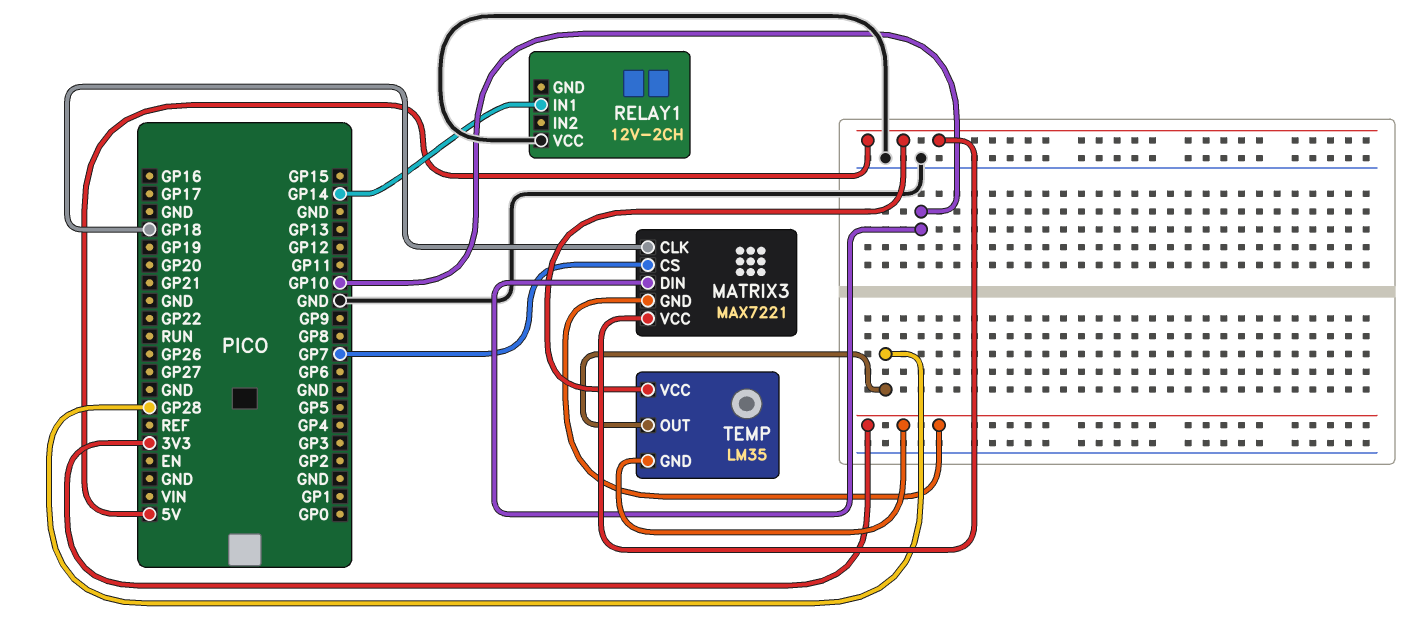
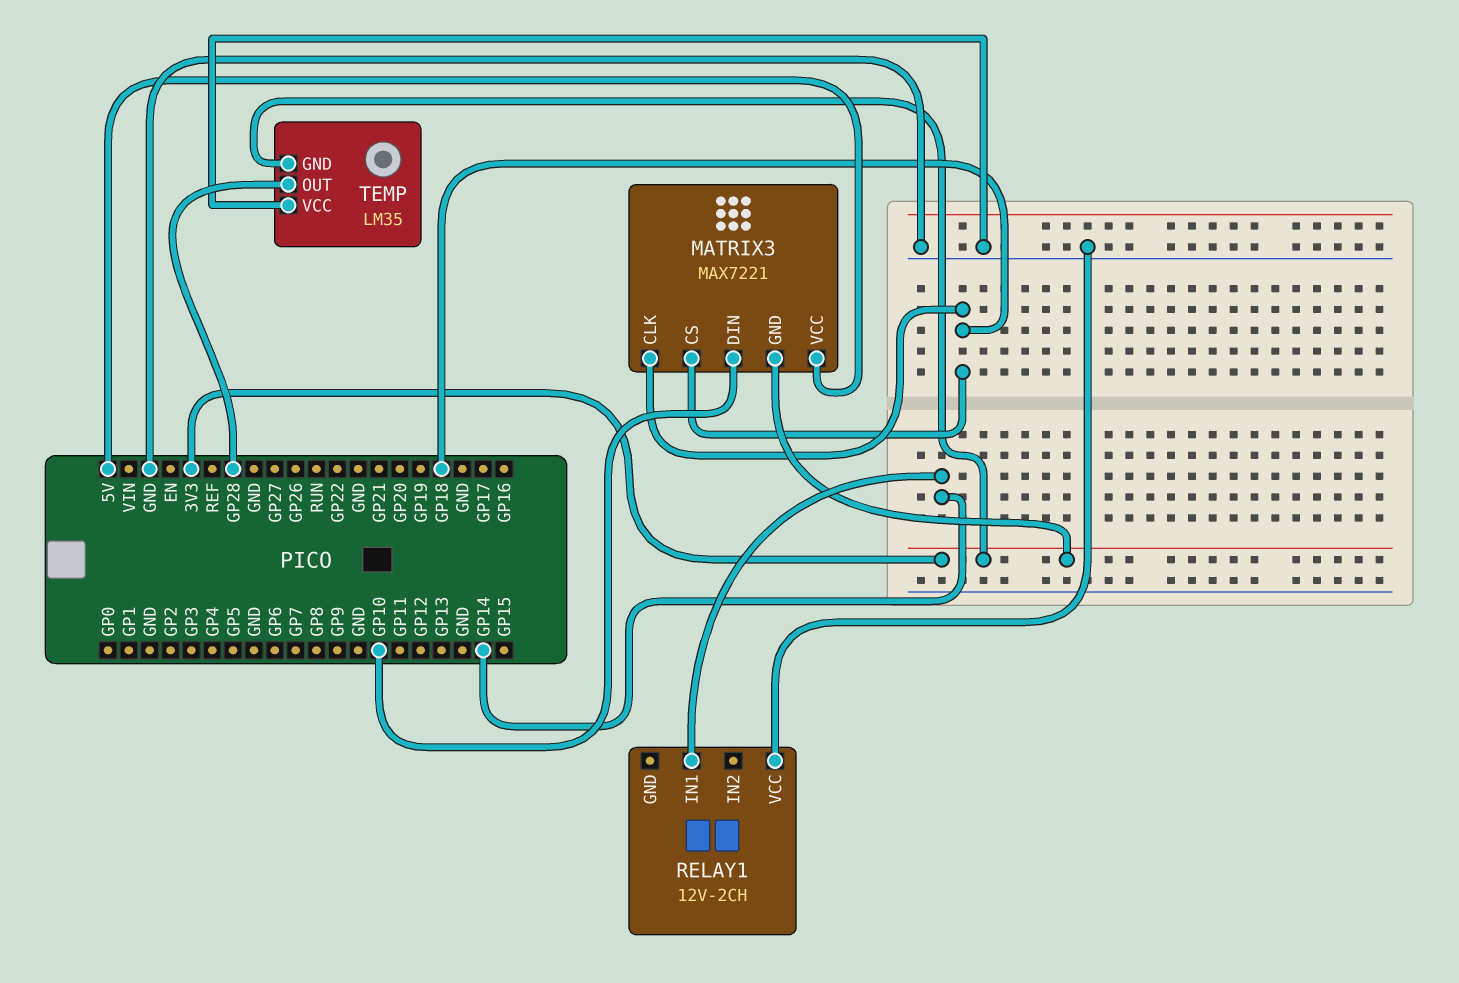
MATRIX3 pin CS: GP7 -> GP18
TEMP pin VCC: 5V -> GND

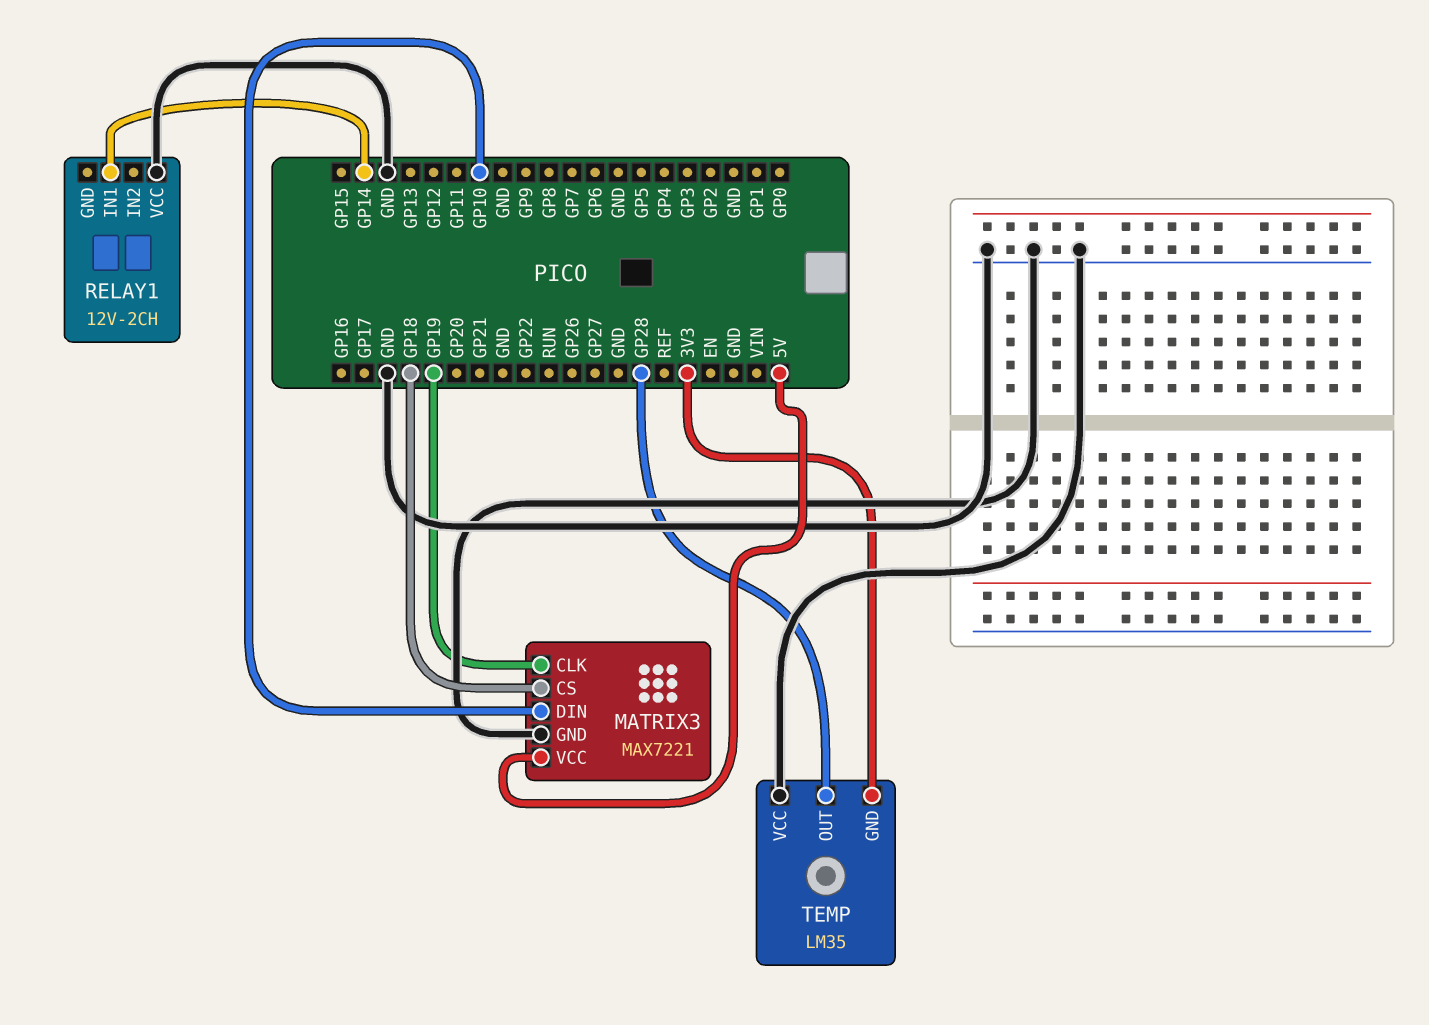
MATRIX3 pin CLK: GP18 -> GP19
MATRIX3 pin GND: 3V3 -> GND

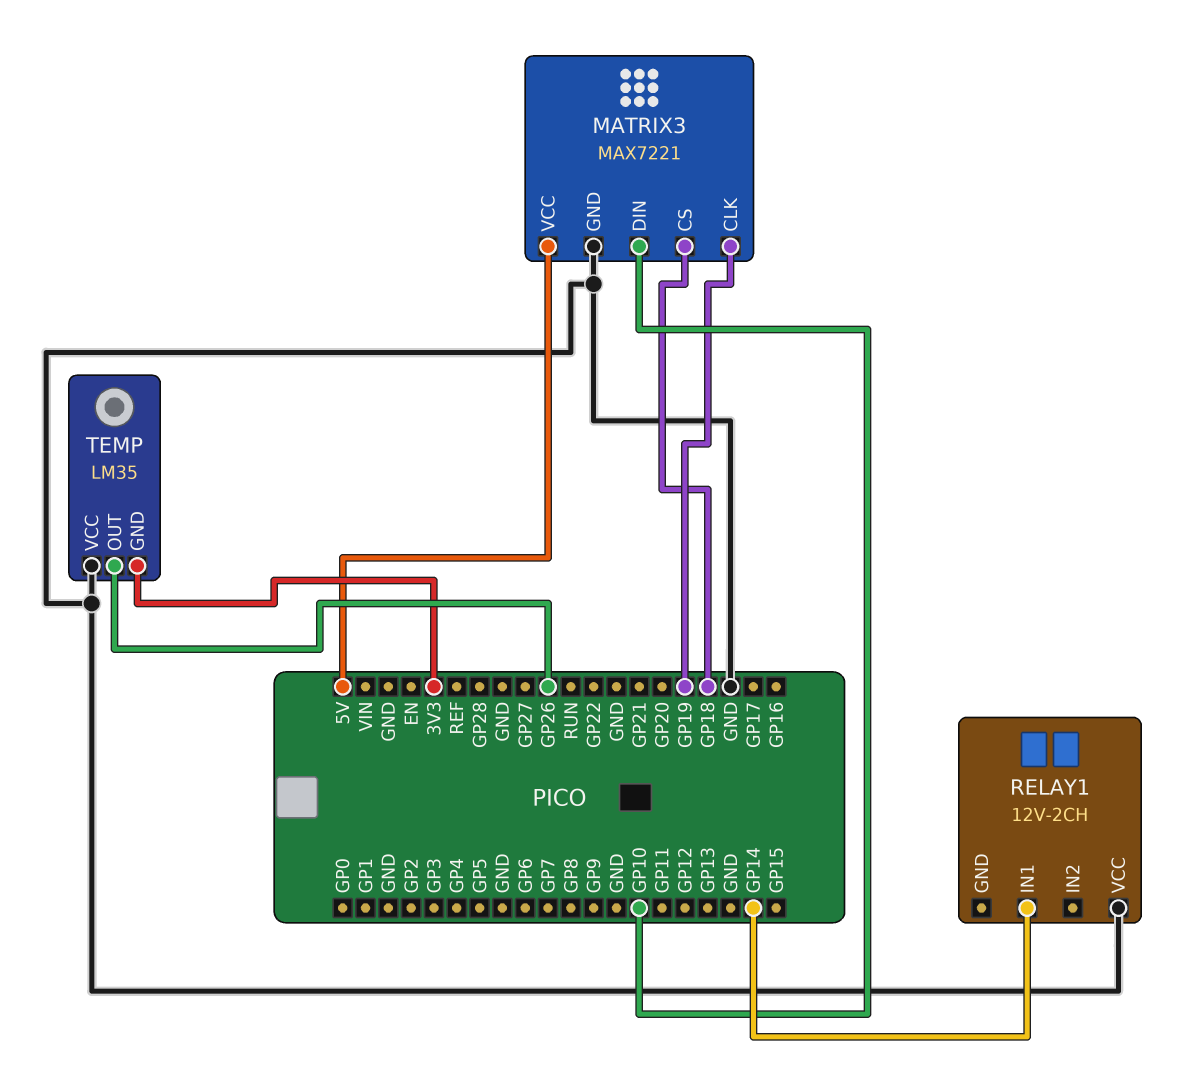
TEMP pin OUT: GP28 -> GP26

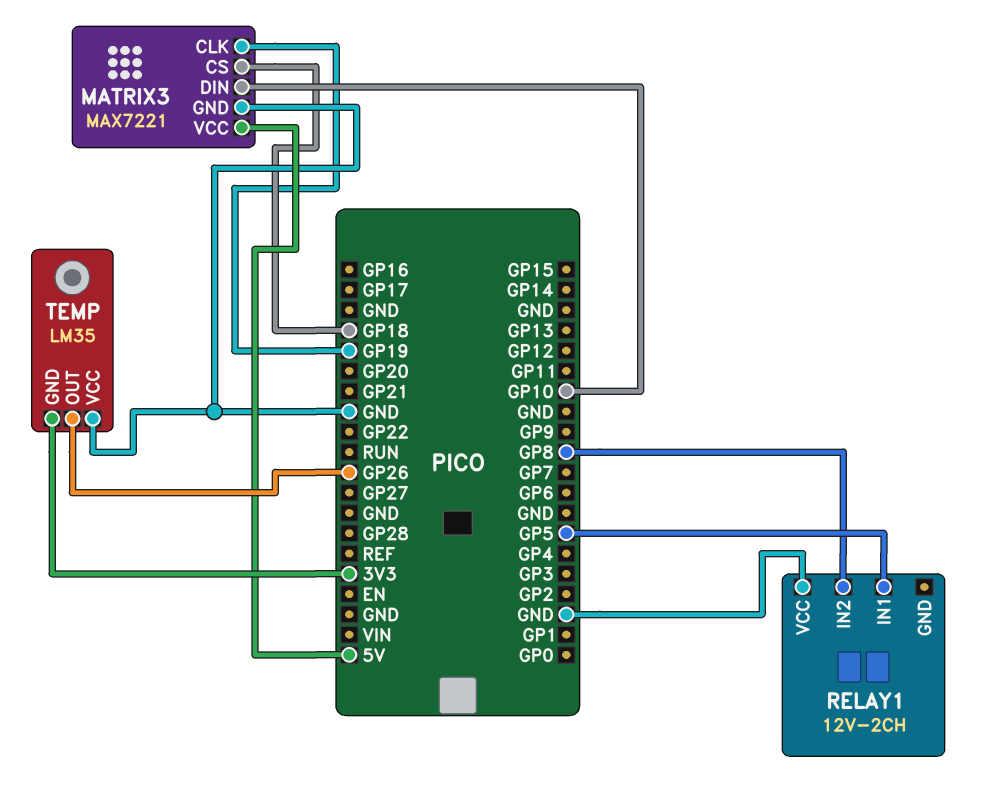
RELAY1 pin IN1: GP14 -> GP5
RELAY1 pin IN2: none -> GP8

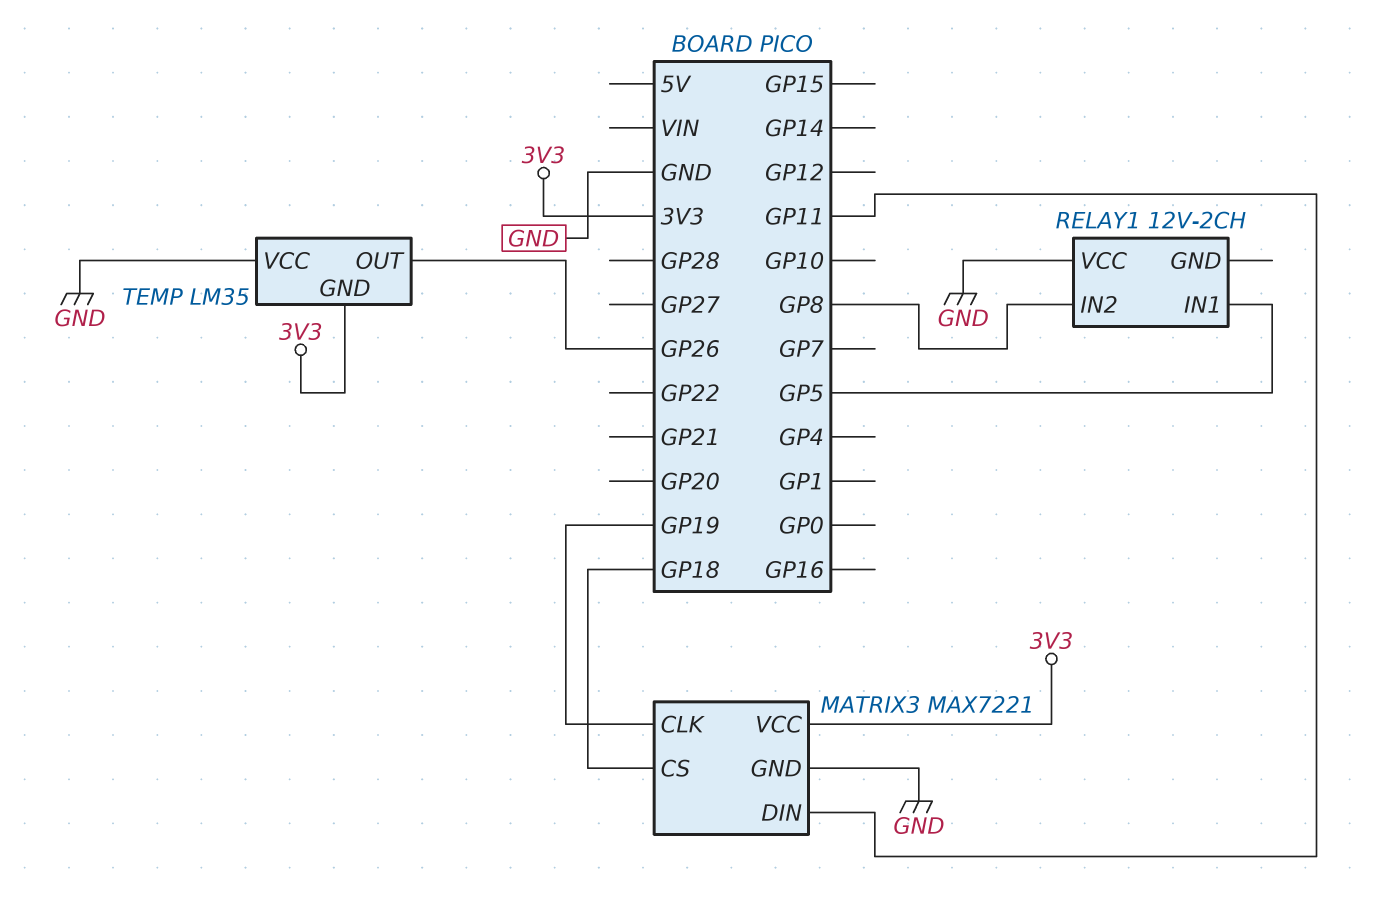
MATRIX3 pin DIN: GP10 -> GP11
MATRIX3 pin VCC: 5V -> 3V3

